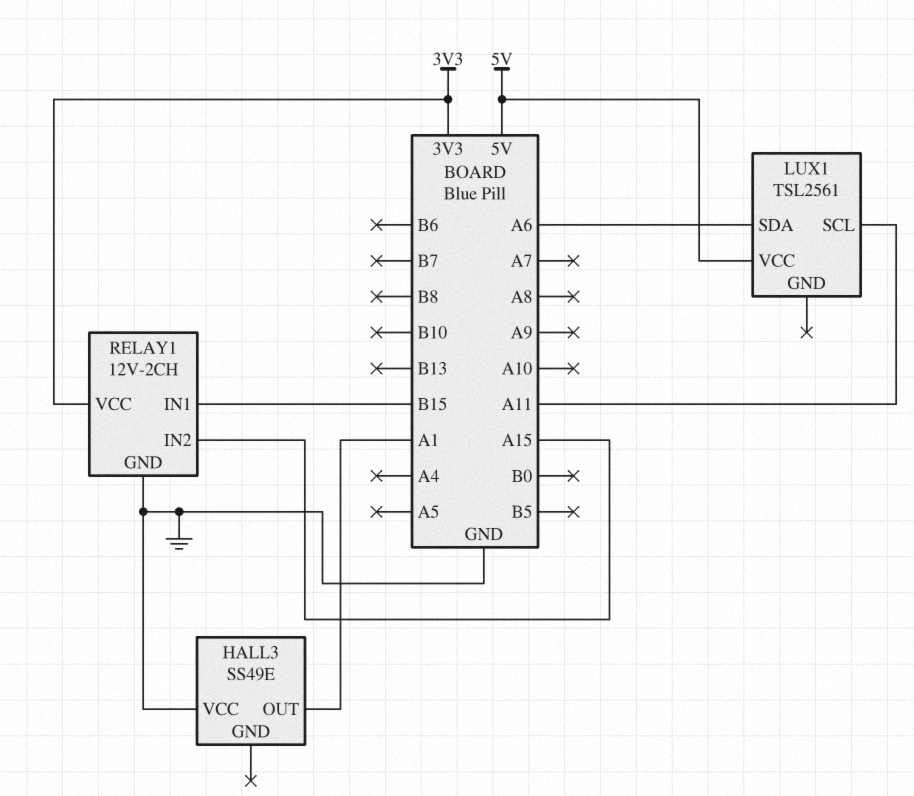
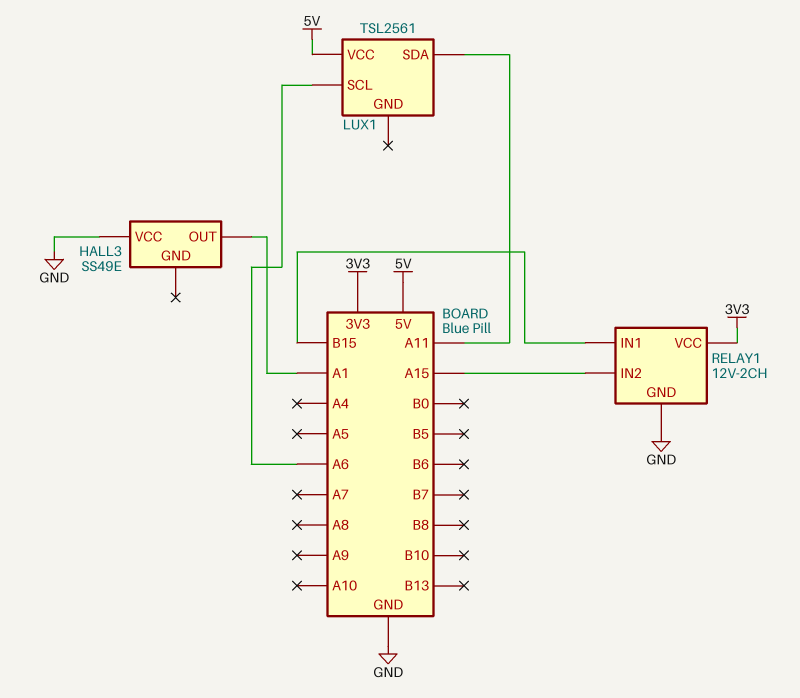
LUX1 pin SCL: A11 -> A6
LUX1 pin SDA: A6 -> A11

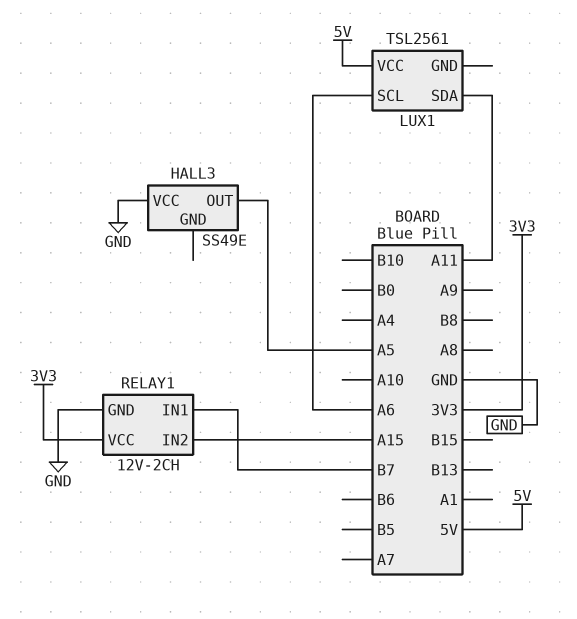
HALL3 pin OUT: A1 -> A5
RELAY1 pin IN1: B15 -> B7

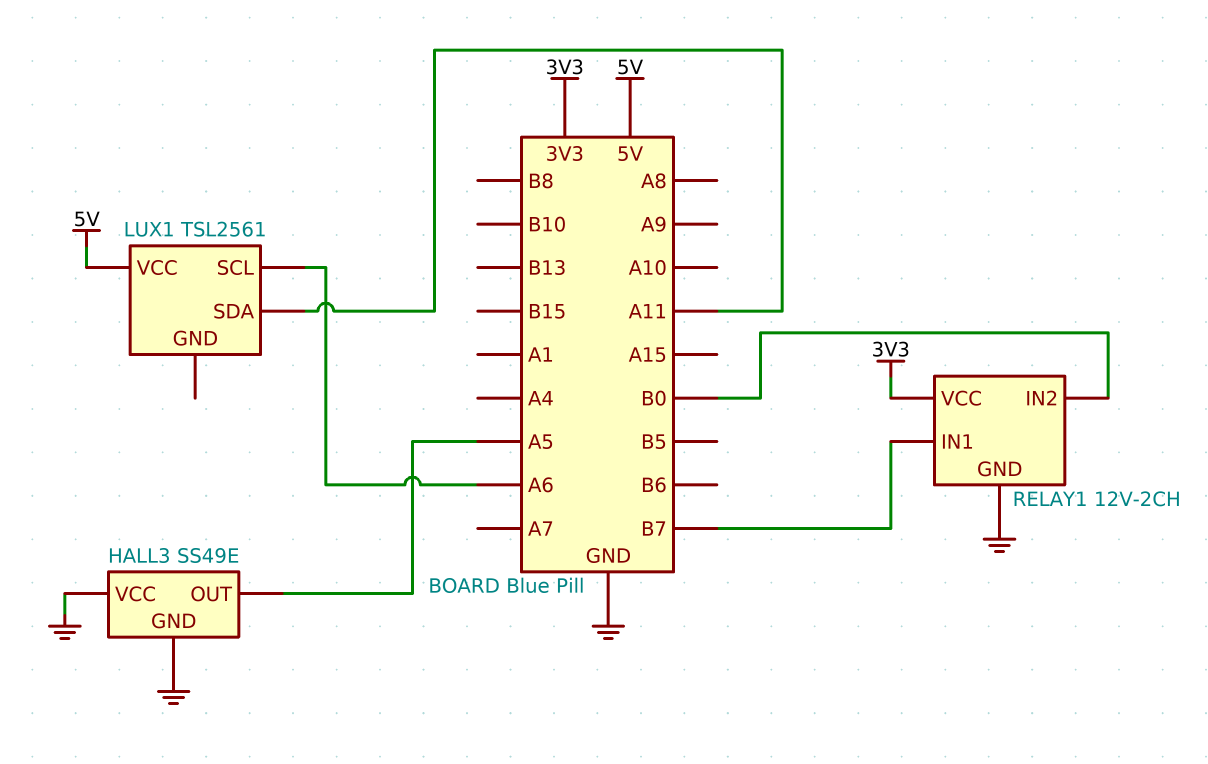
HALL3 pin GND: none -> GND
RELAY1 pin IN2: A15 -> B0

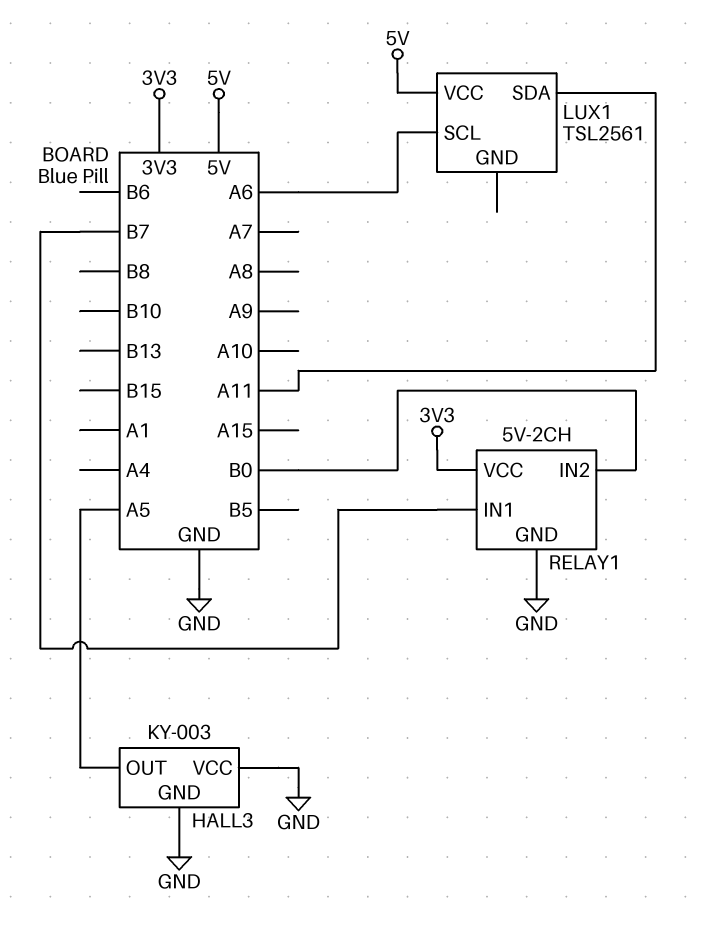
HALL3: SS49E -> KY-003
RELAY1: 12V-2CH -> 5V-2CH

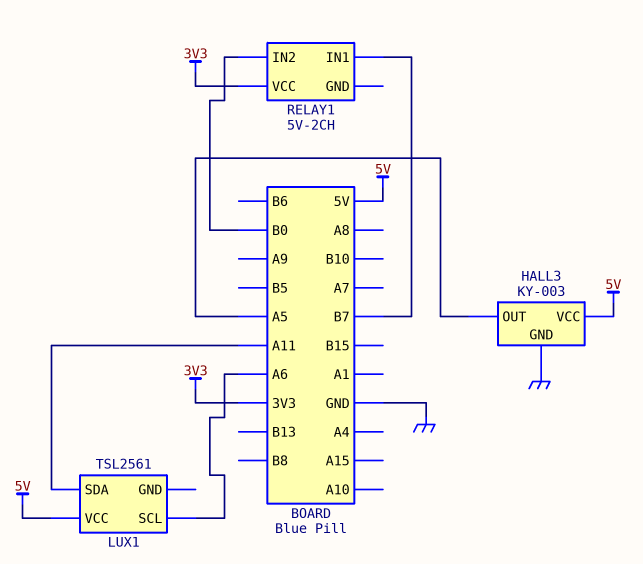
HALL3 pin VCC: GND -> 5V
RELAY1 pin GND: GND -> none

